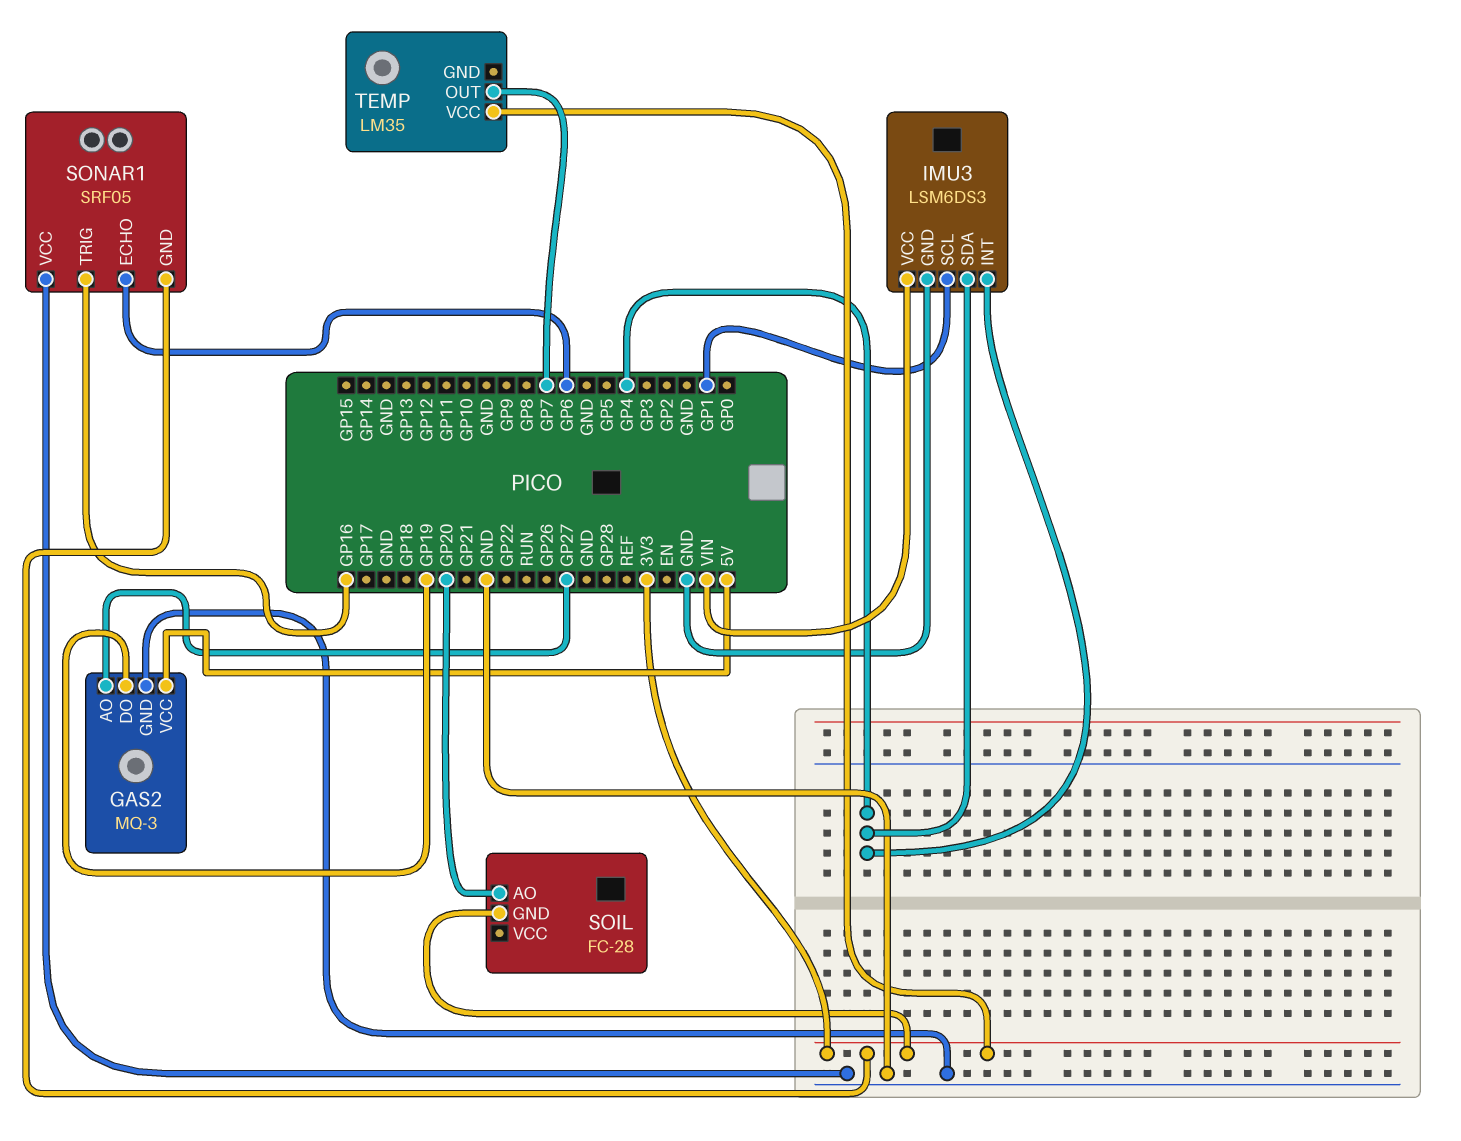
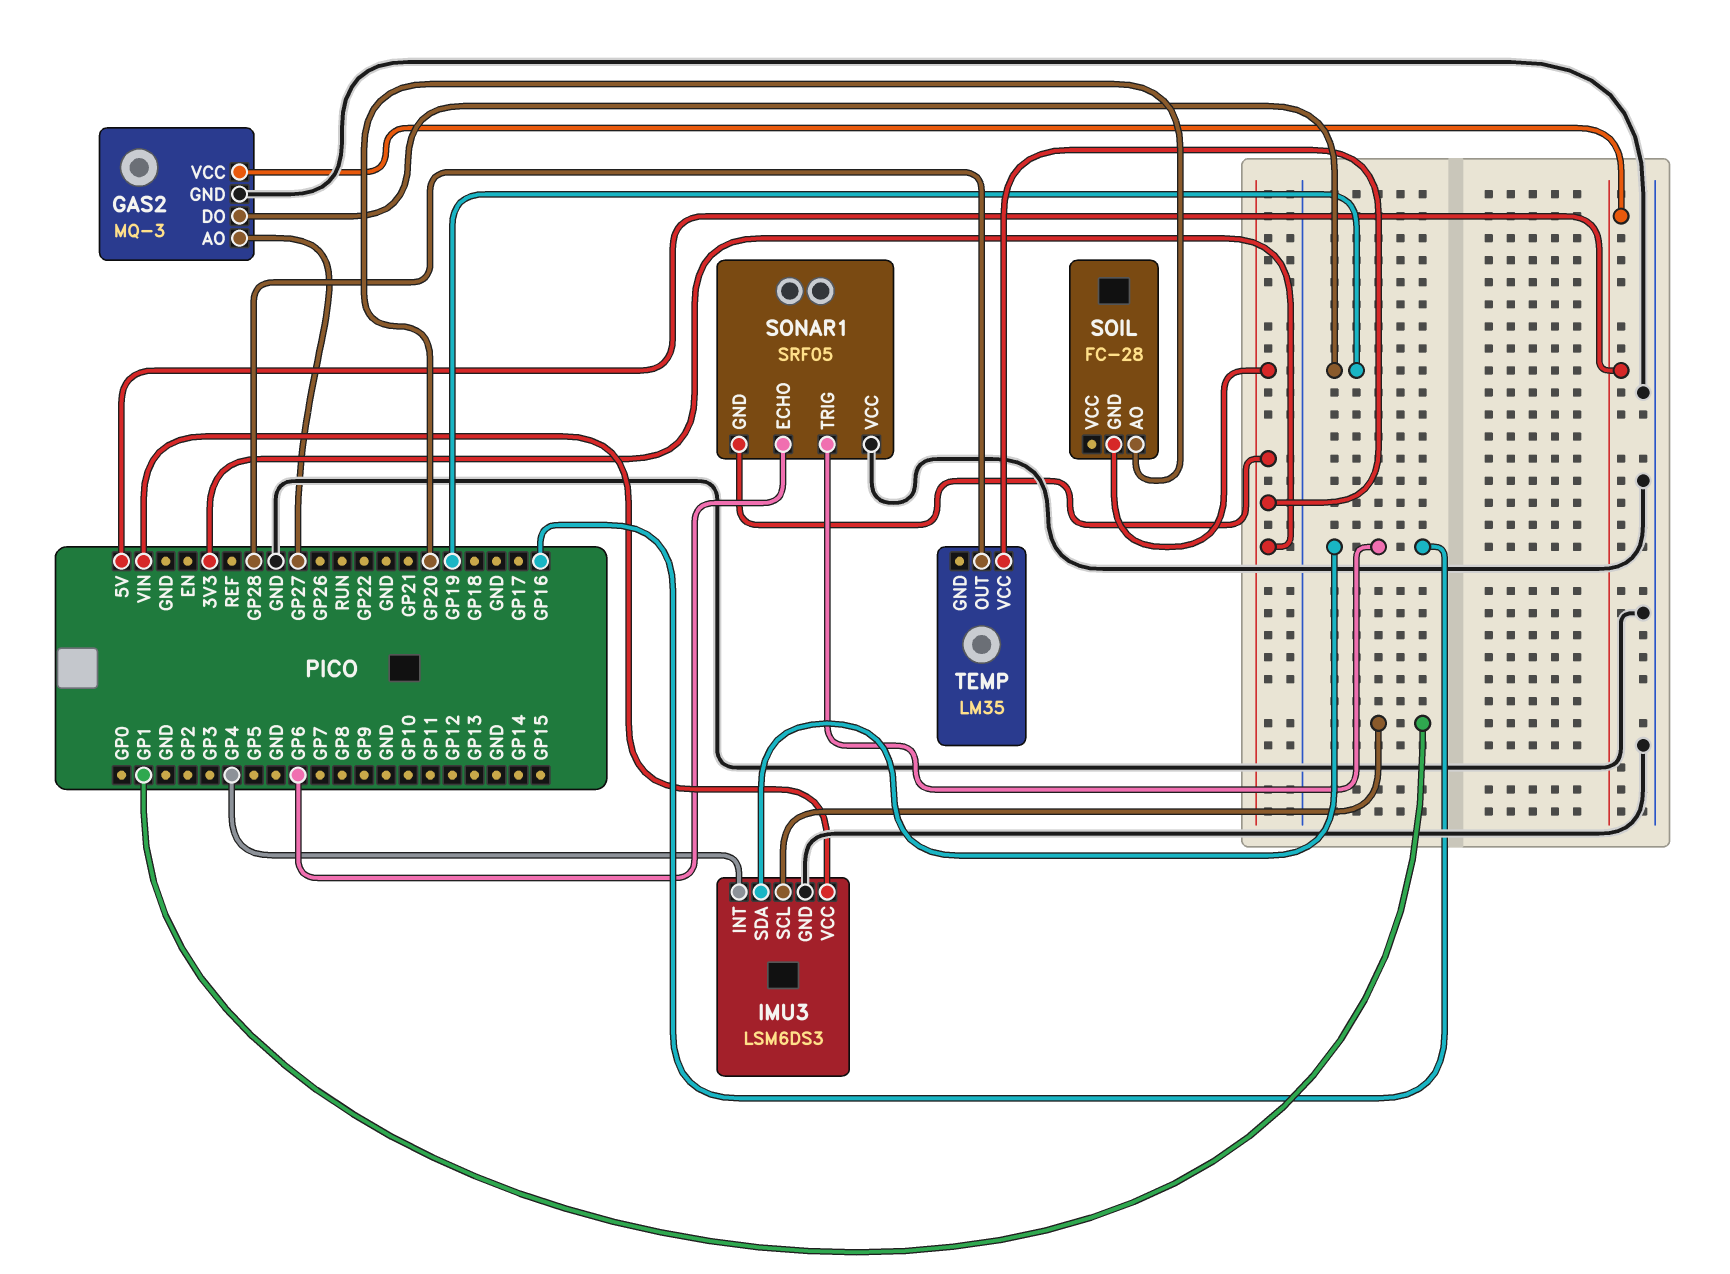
IMU3 pin SDA: GP4 -> GP16
TEMP pin OUT: GP7 -> GP28

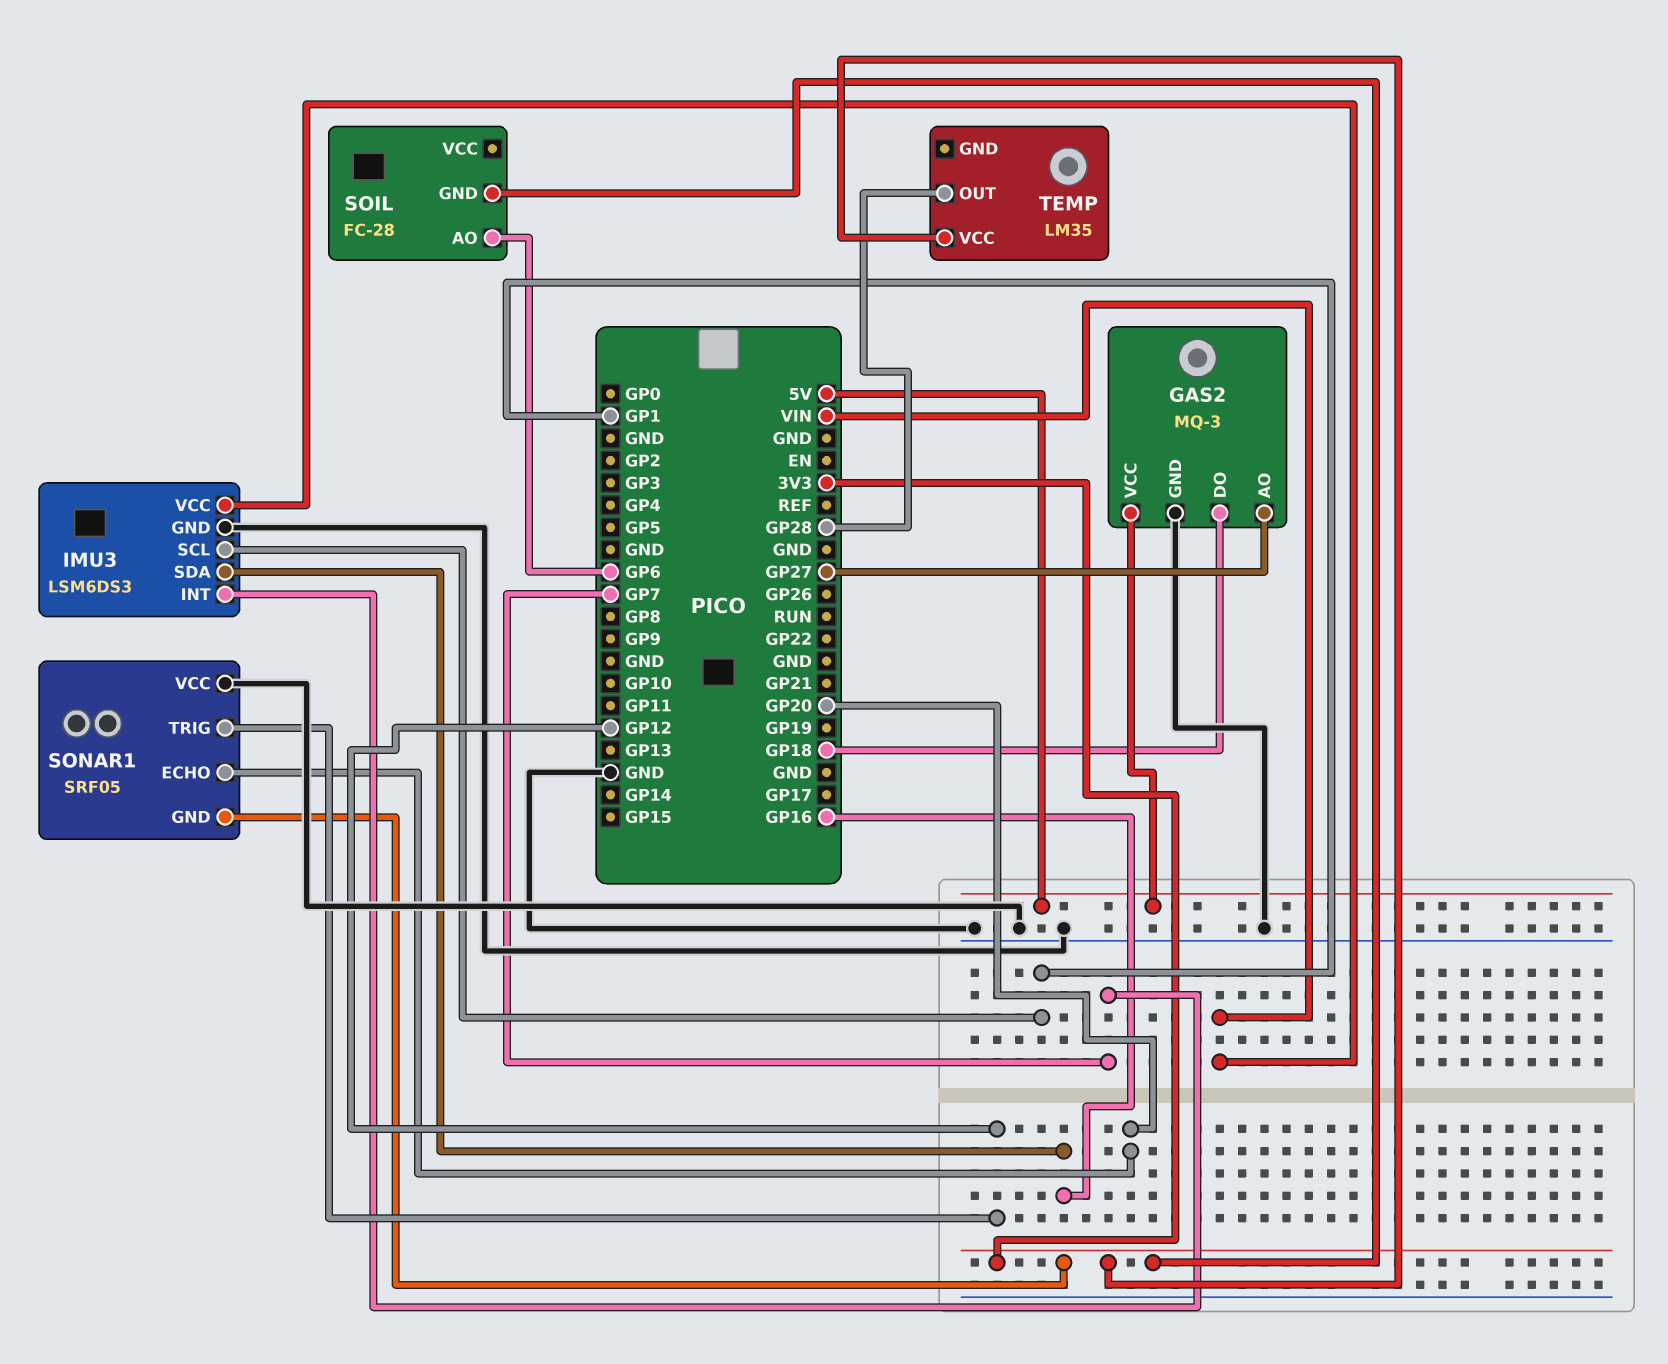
GAS2 pin DO: GP19 -> GP18
IMU3 pin INT: GP4 -> GP7
SOIL pin AO: GP20 -> GP6
SONAR1 pin ECHO: GP6 -> GP20
SONAR1 pin TRIG: GP16 -> GP12

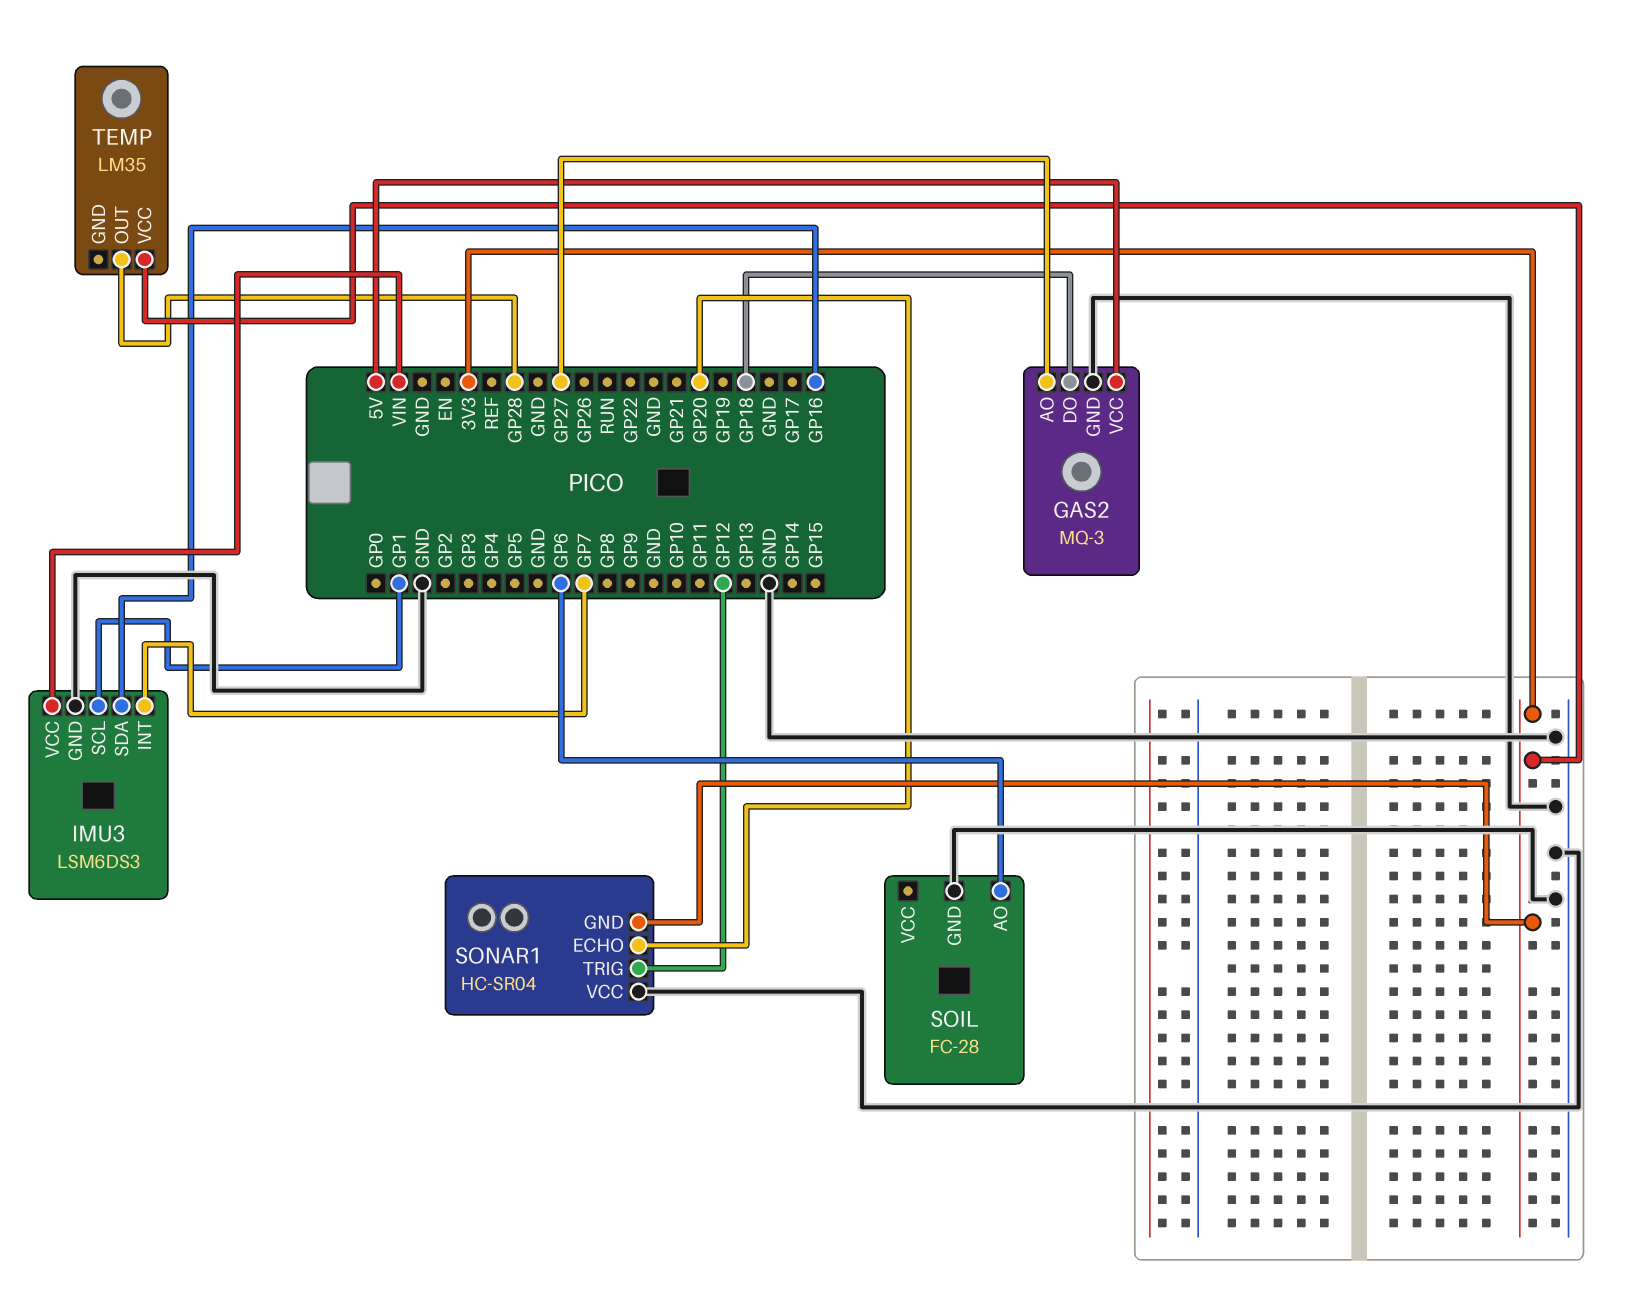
SOIL pin GND: 3V3 -> GND
SONAR1: SRF05 -> HC-SR04

